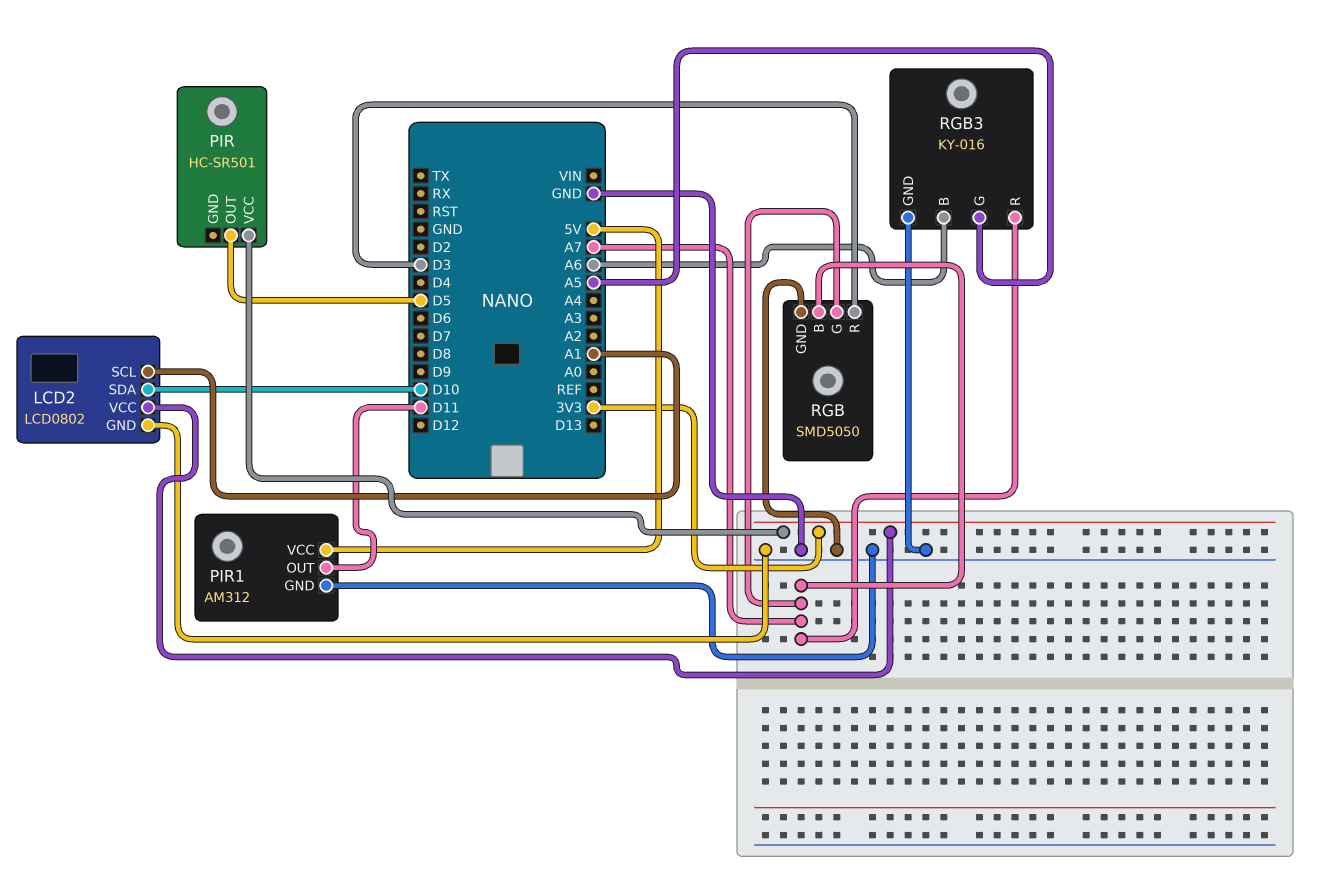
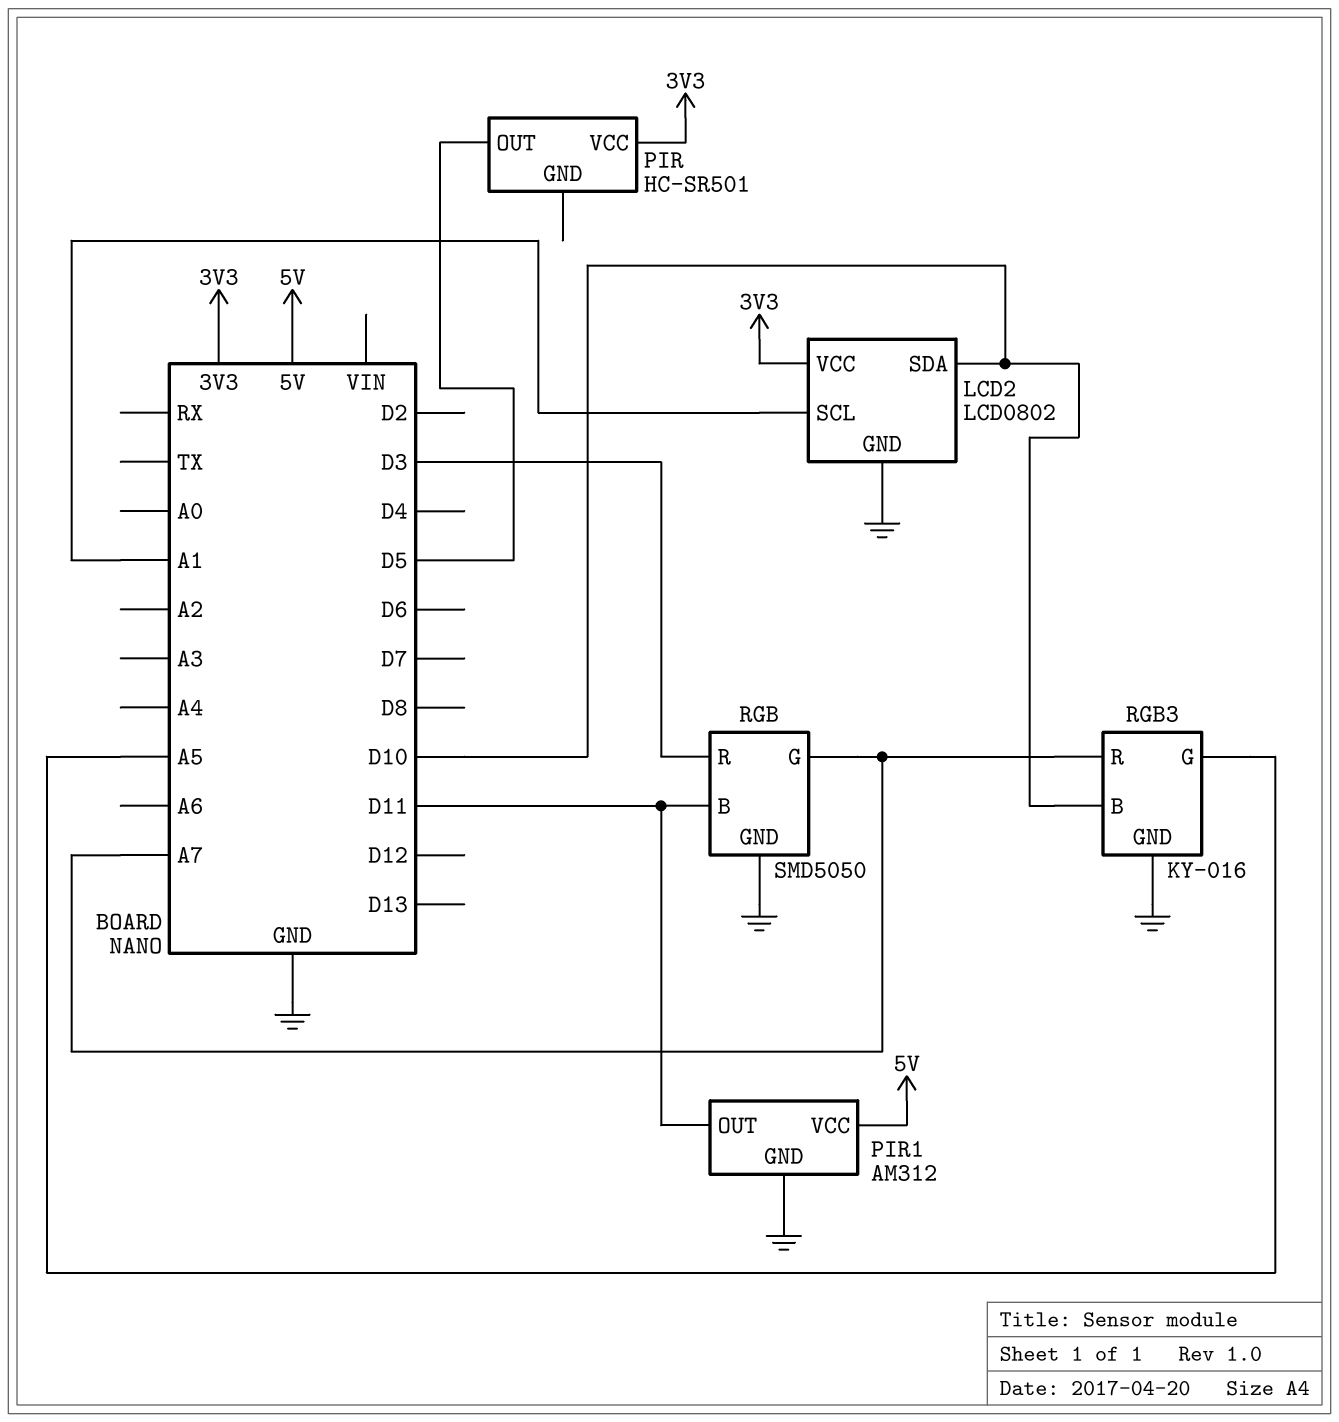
RGB pin B: A7 -> D11
RGB3 pin B: A6 -> D10

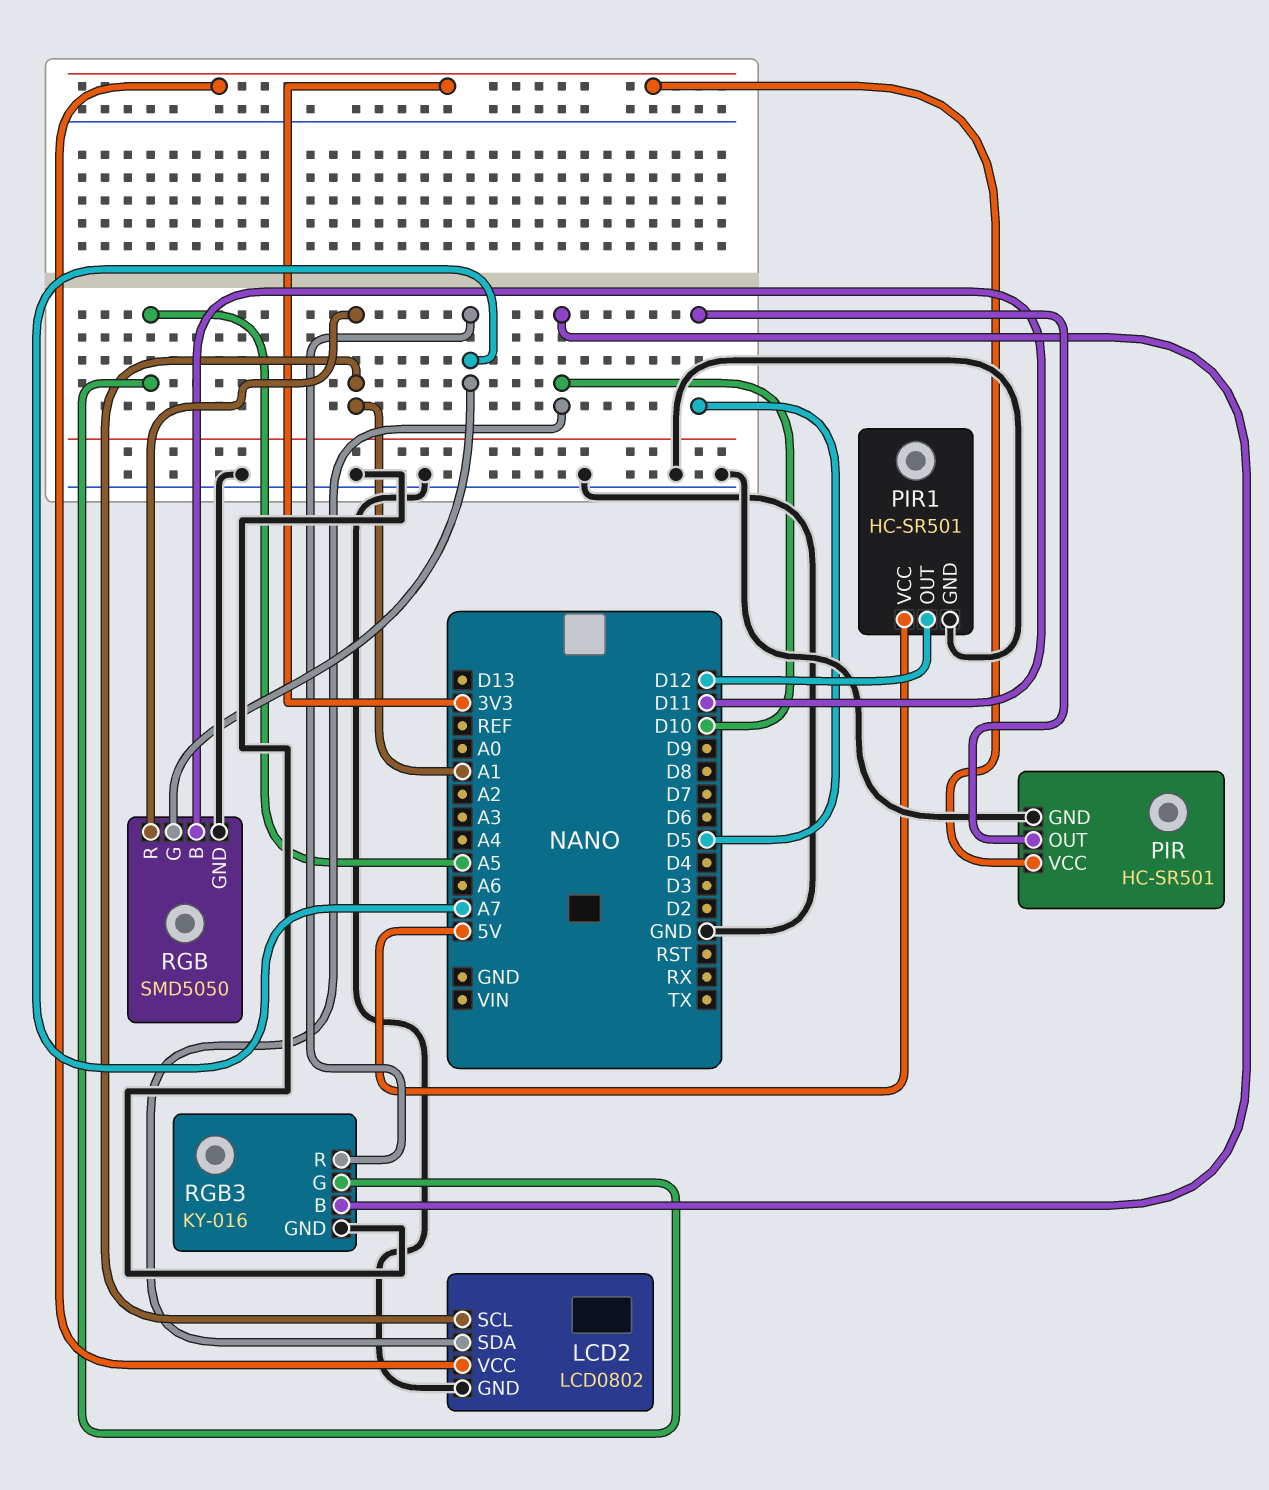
PIR pin GND: none -> GND
PIR1: AM312 -> HC-SR501
PIR1 pin OUT: D11 -> D12
RGB pin R: D3 -> A1

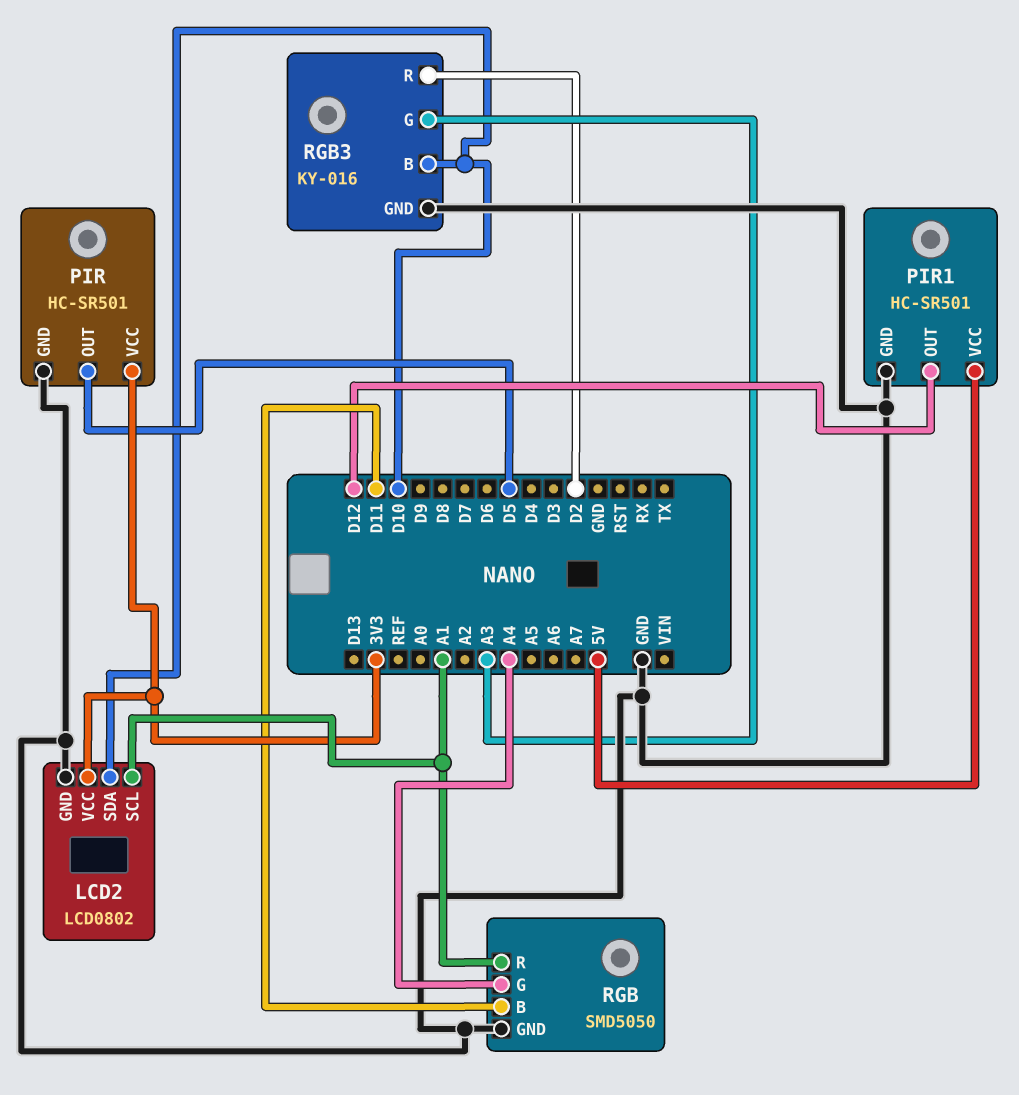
RGB pin G: A7 -> A4
RGB3 pin G: A5 -> A3
RGB3 pin R: A7 -> D2

